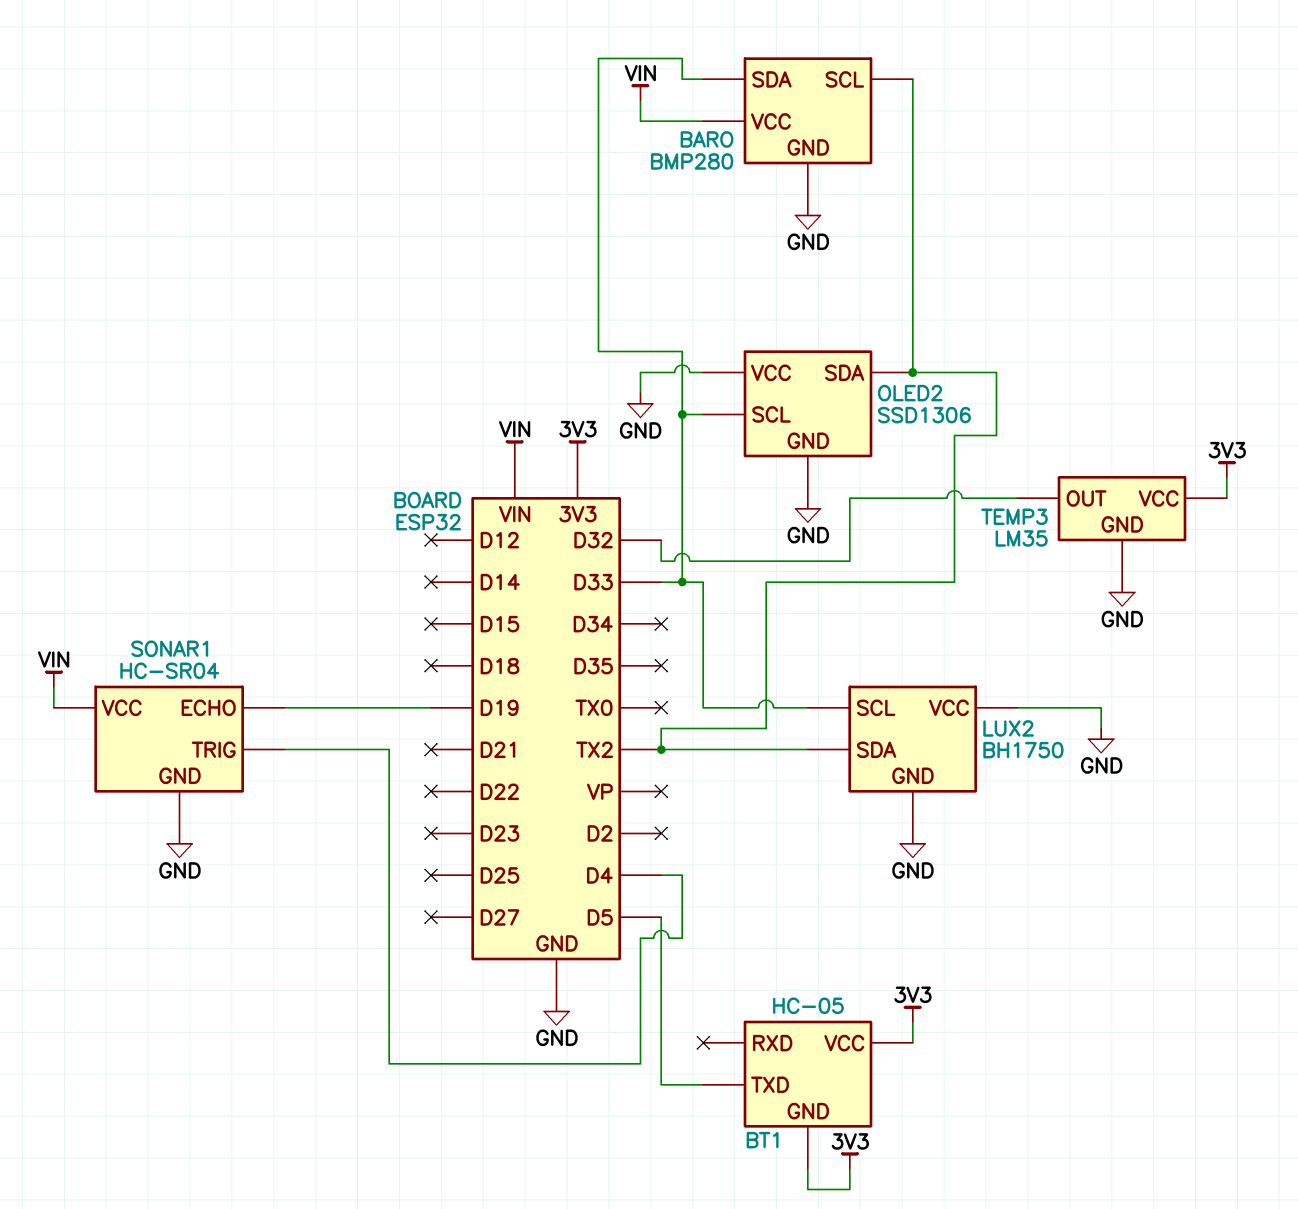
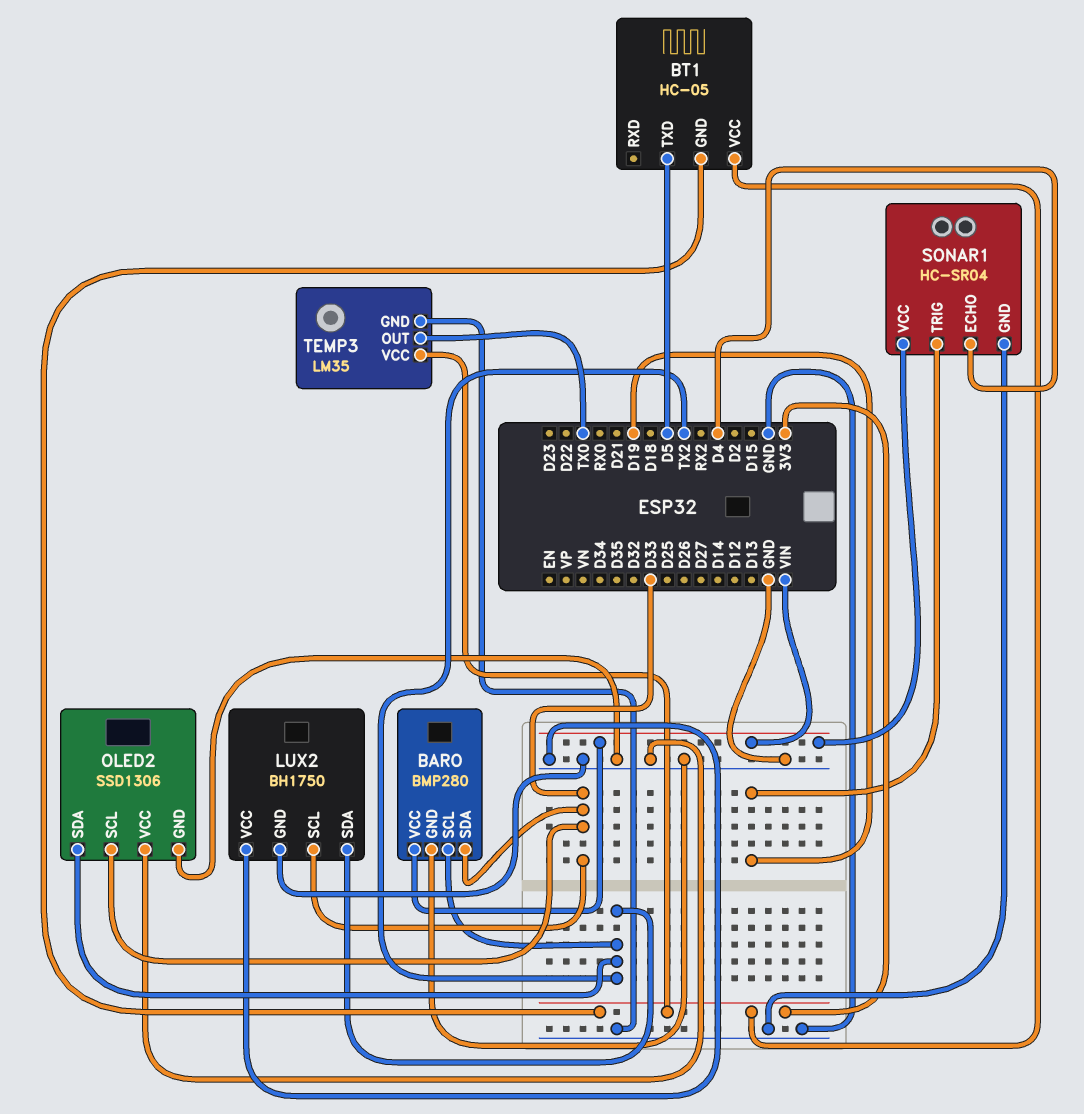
SONAR1 pin ECHO: D19 -> D4
SONAR1 pin TRIG: D4 -> D19
TEMP3 pin OUT: D32 -> TX0

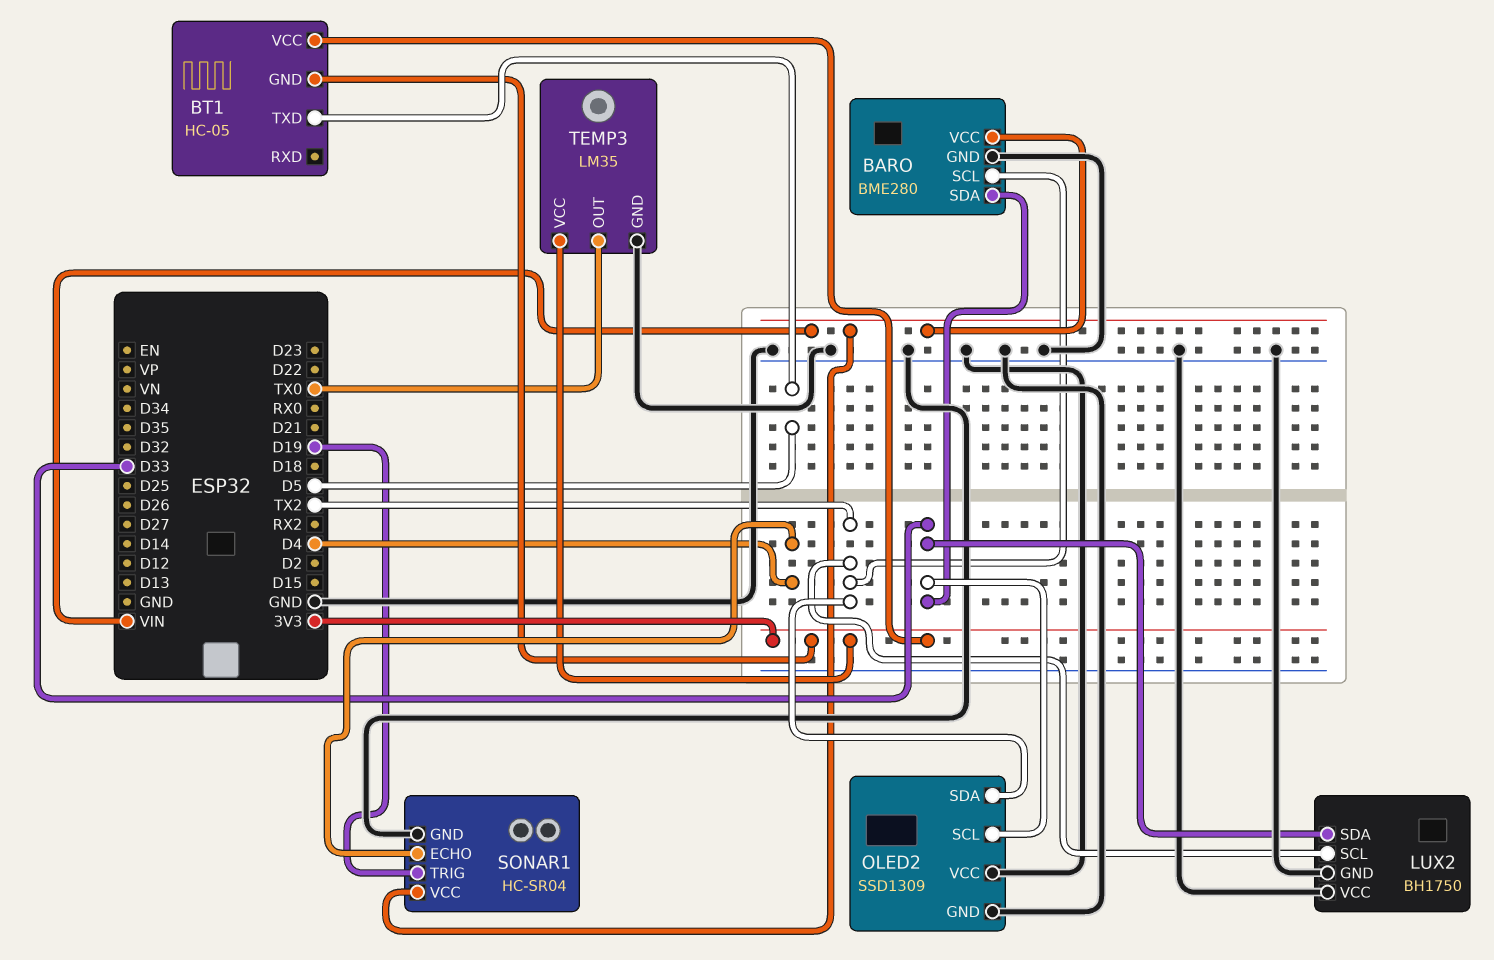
BARO: BMP280 -> BME280
LUX2 pin SCL: D33 -> TX2
LUX2 pin SDA: TX2 -> D33
OLED2: SSD1306 -> SSD1309

